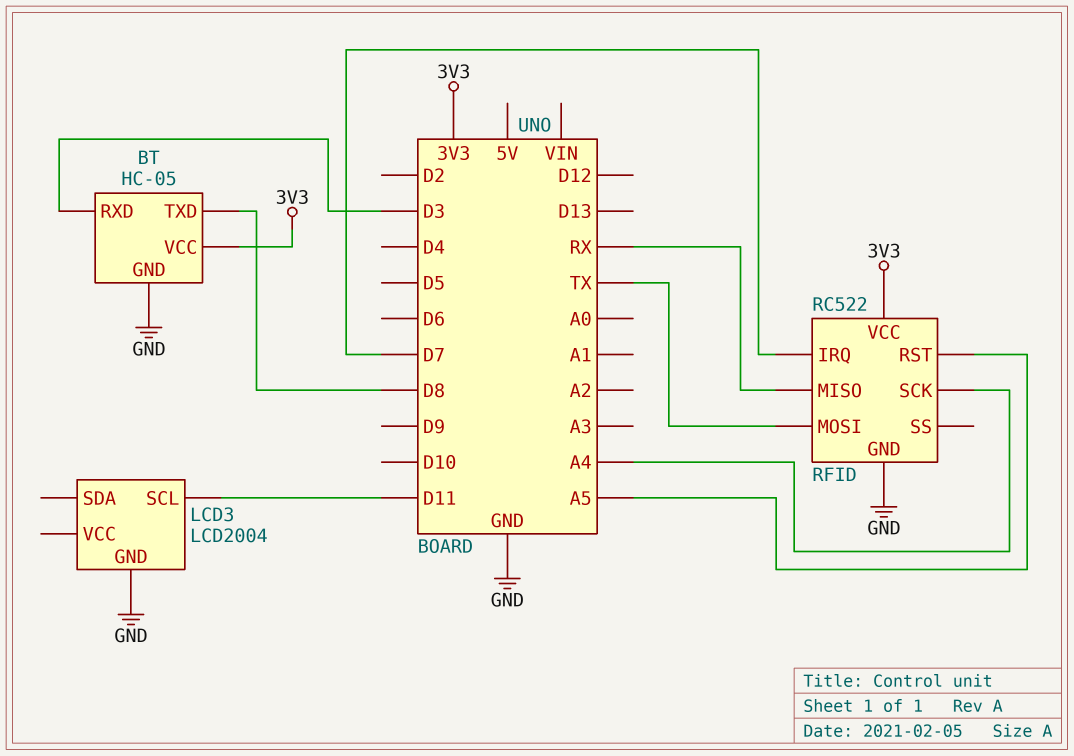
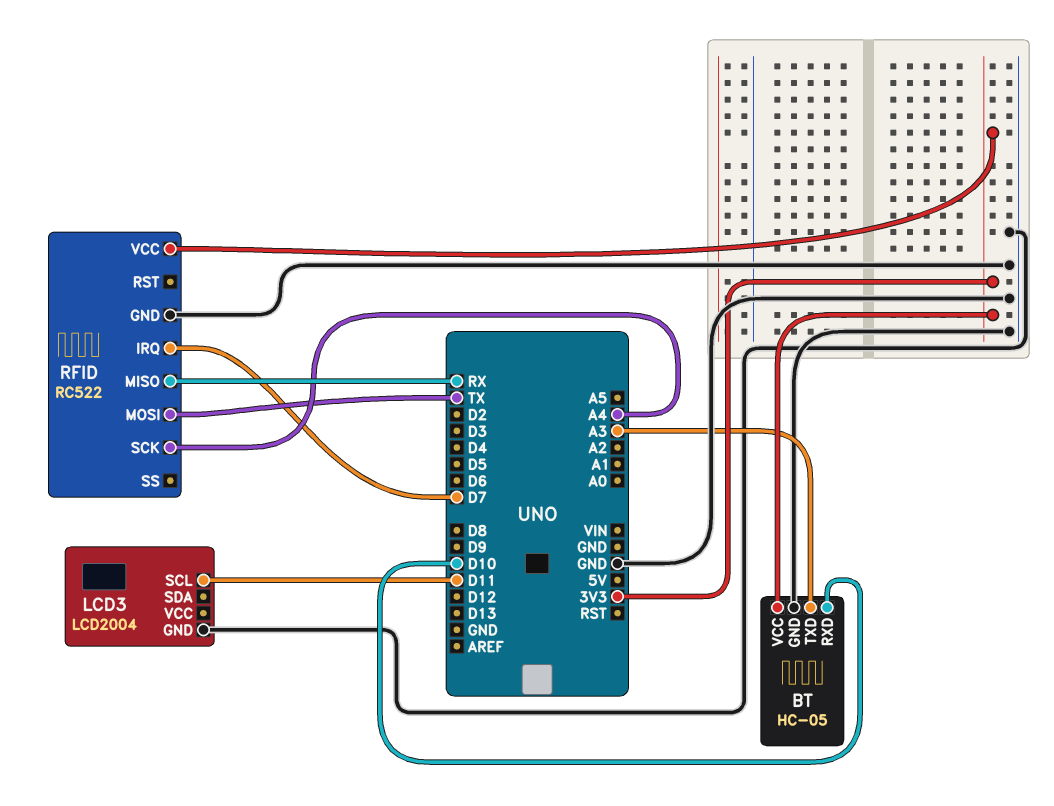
BT pin RXD: D3 -> D10
BT pin TXD: D8 -> A3
RFID pin RST: A5 -> none

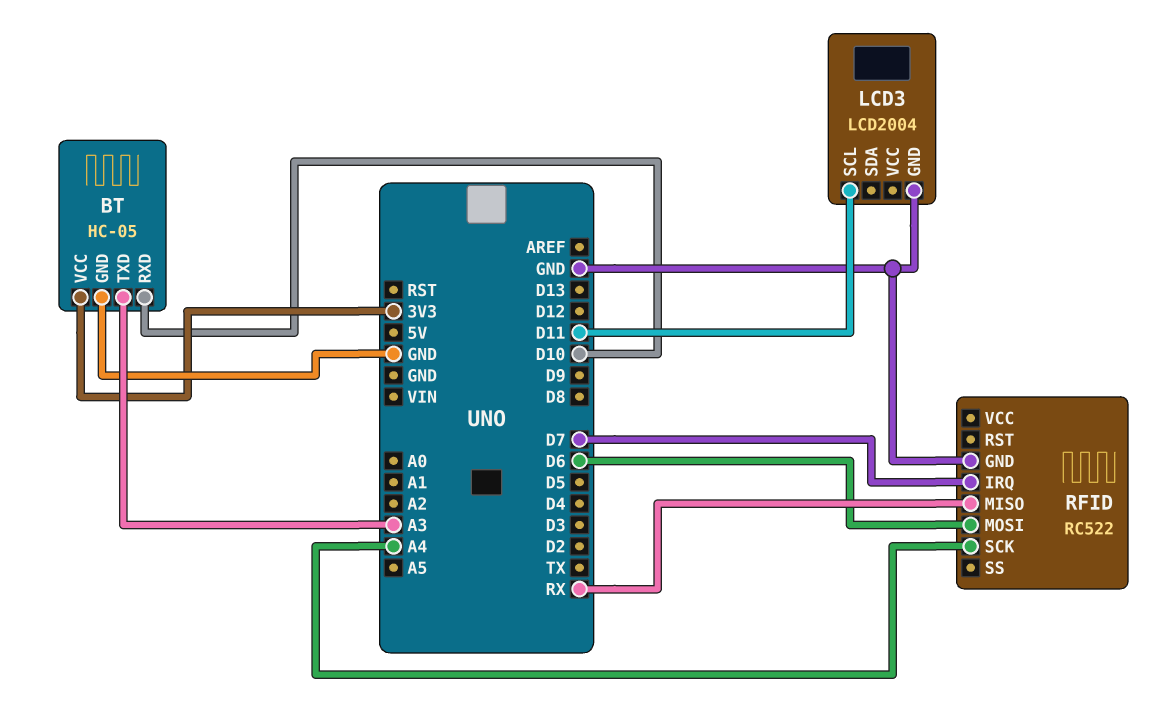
RFID pin MOSI: TX -> D6
RFID pin VCC: 3V3 -> none

